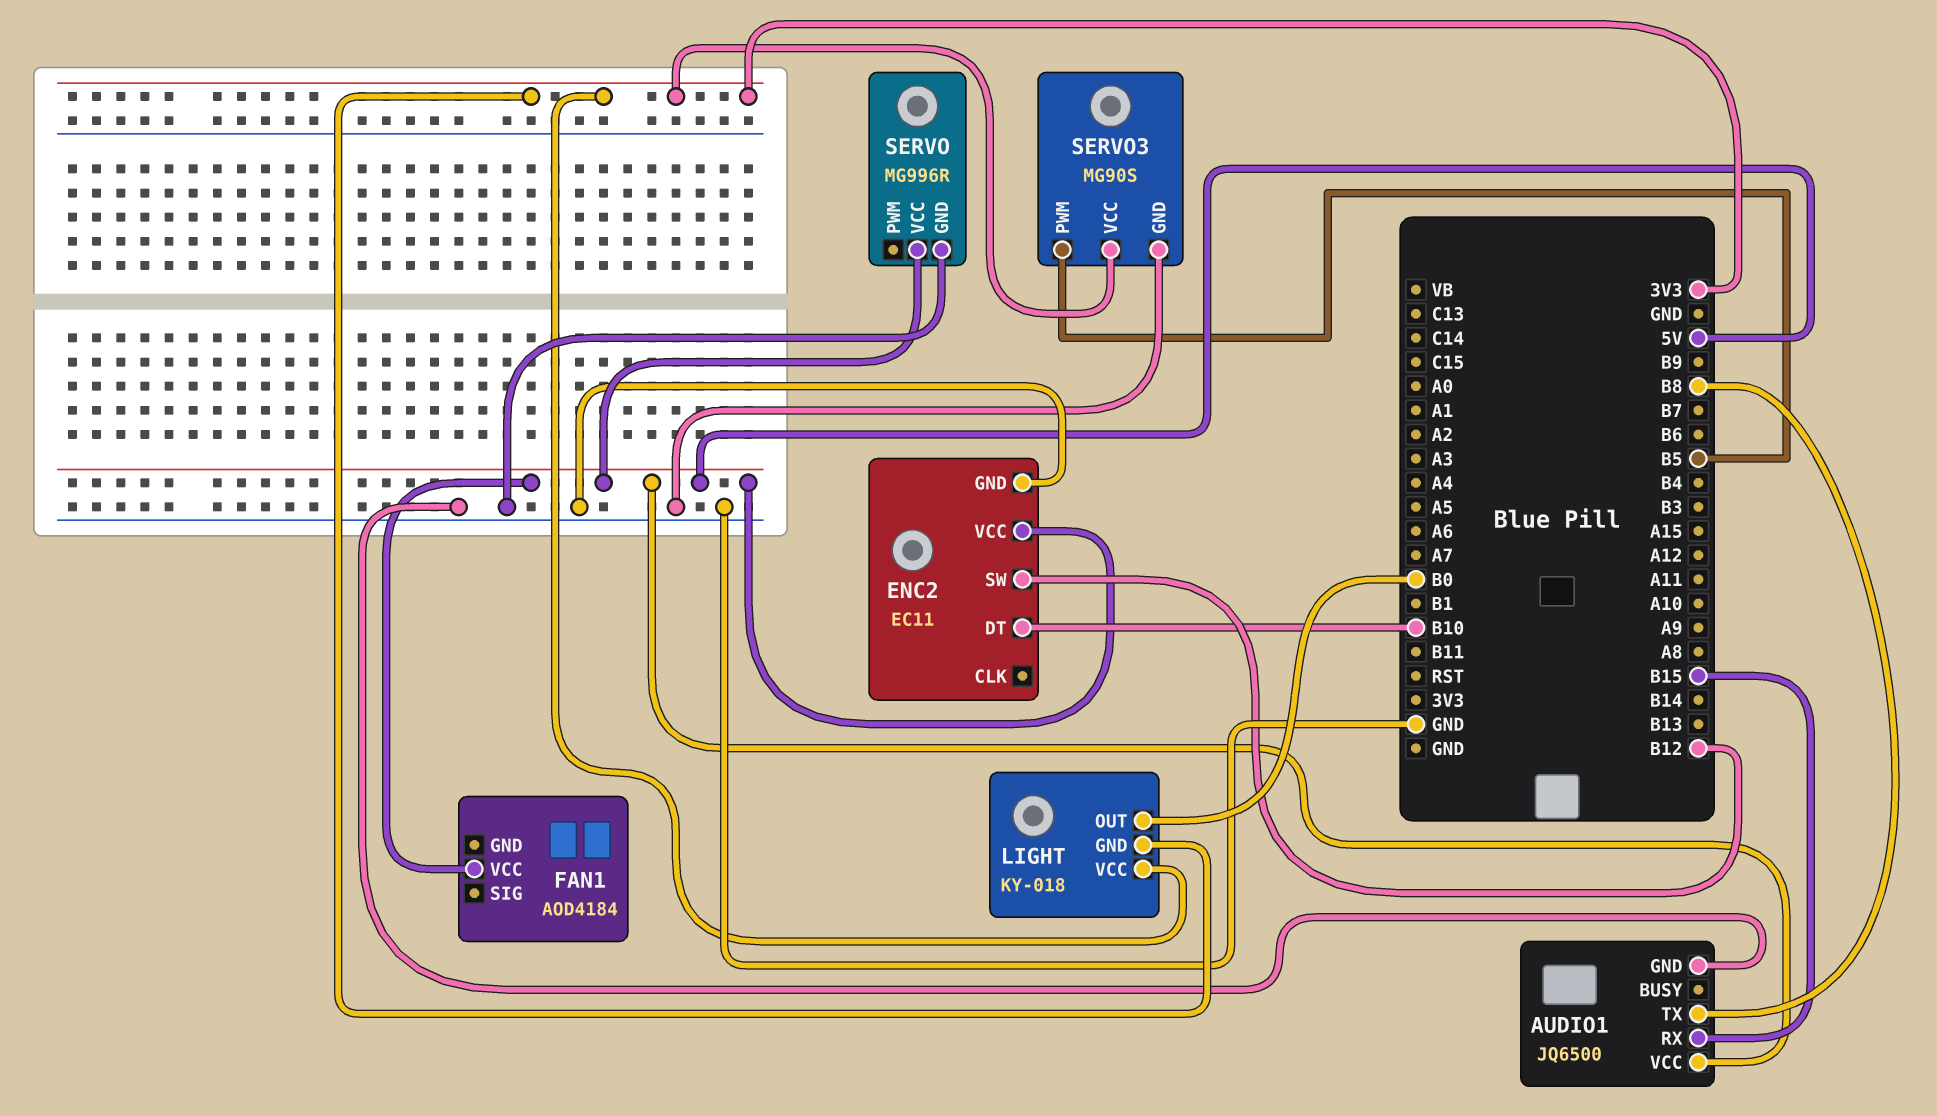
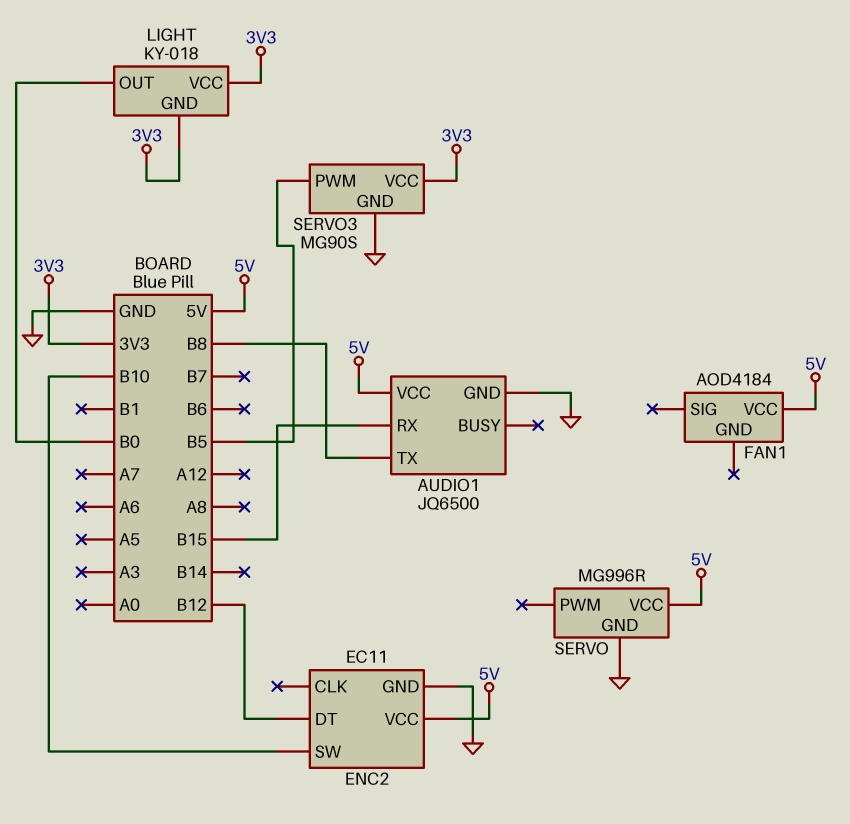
ENC2 pin DT: B10 -> B12
ENC2 pin SW: B12 -> B10

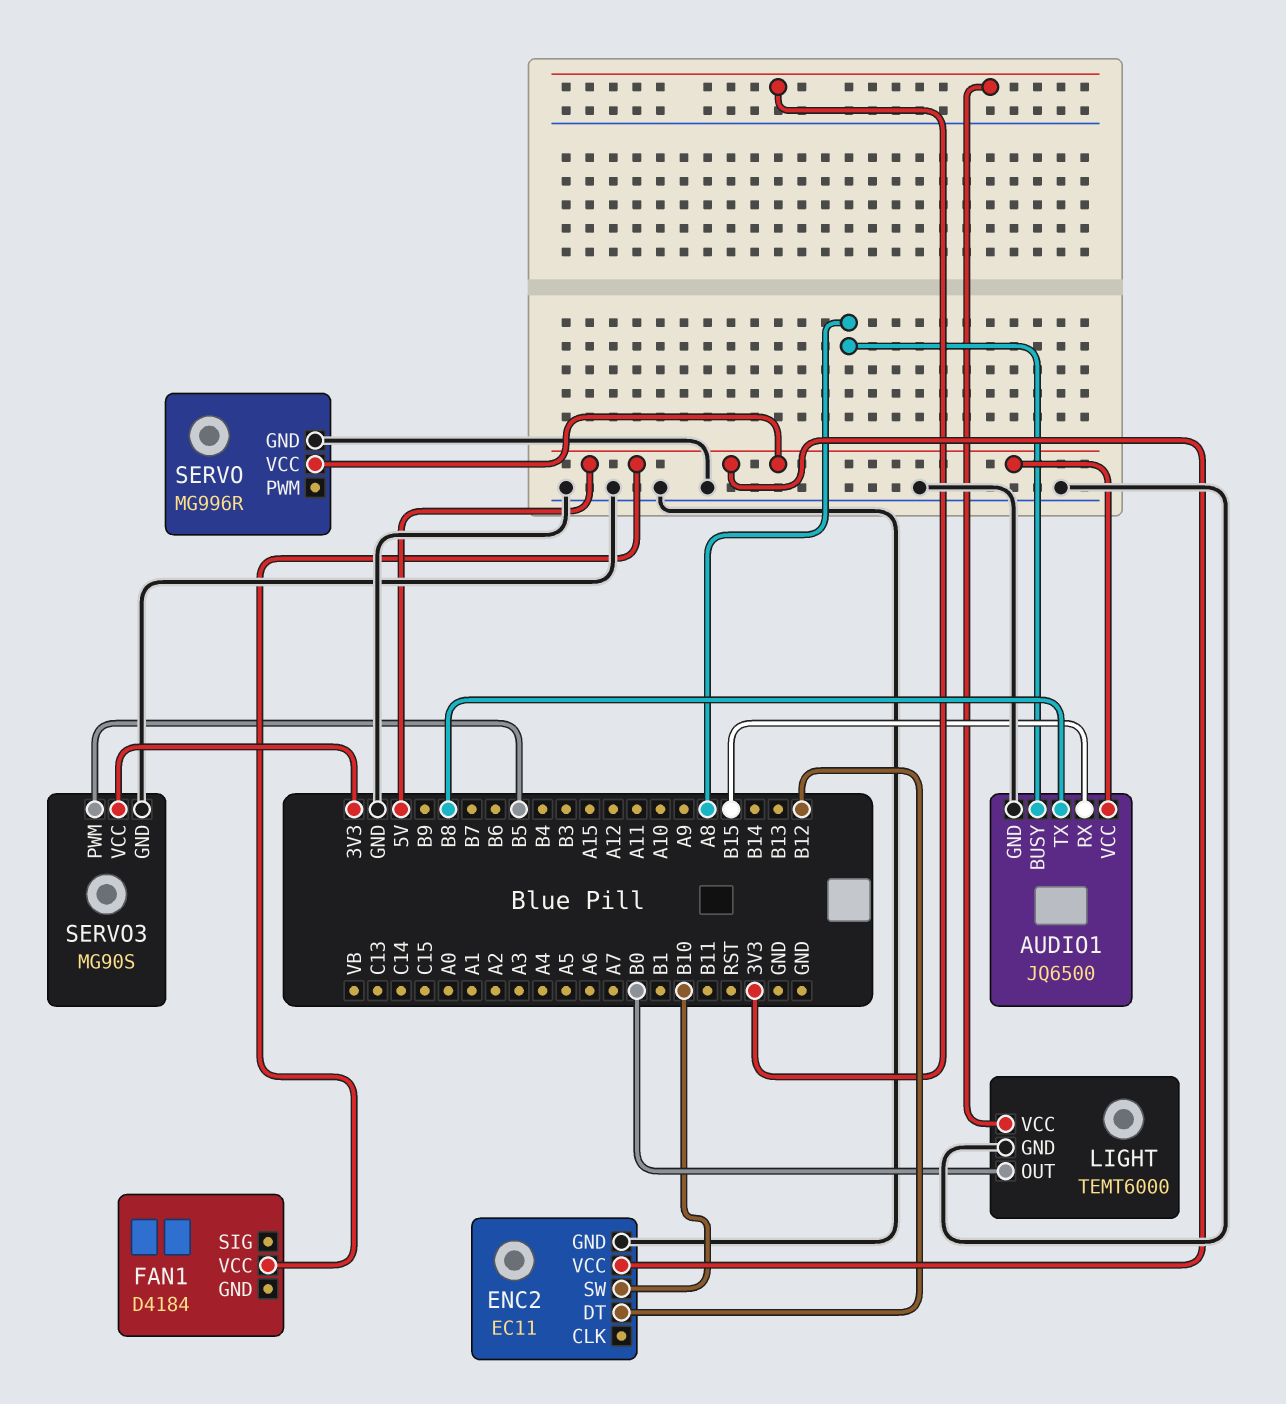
AUDIO1 pin BUSY: none -> A8
FAN1: AOD4184 -> D4184
LIGHT: KY-018 -> TEMT6000
LIGHT pin GND: 3V3 -> GND

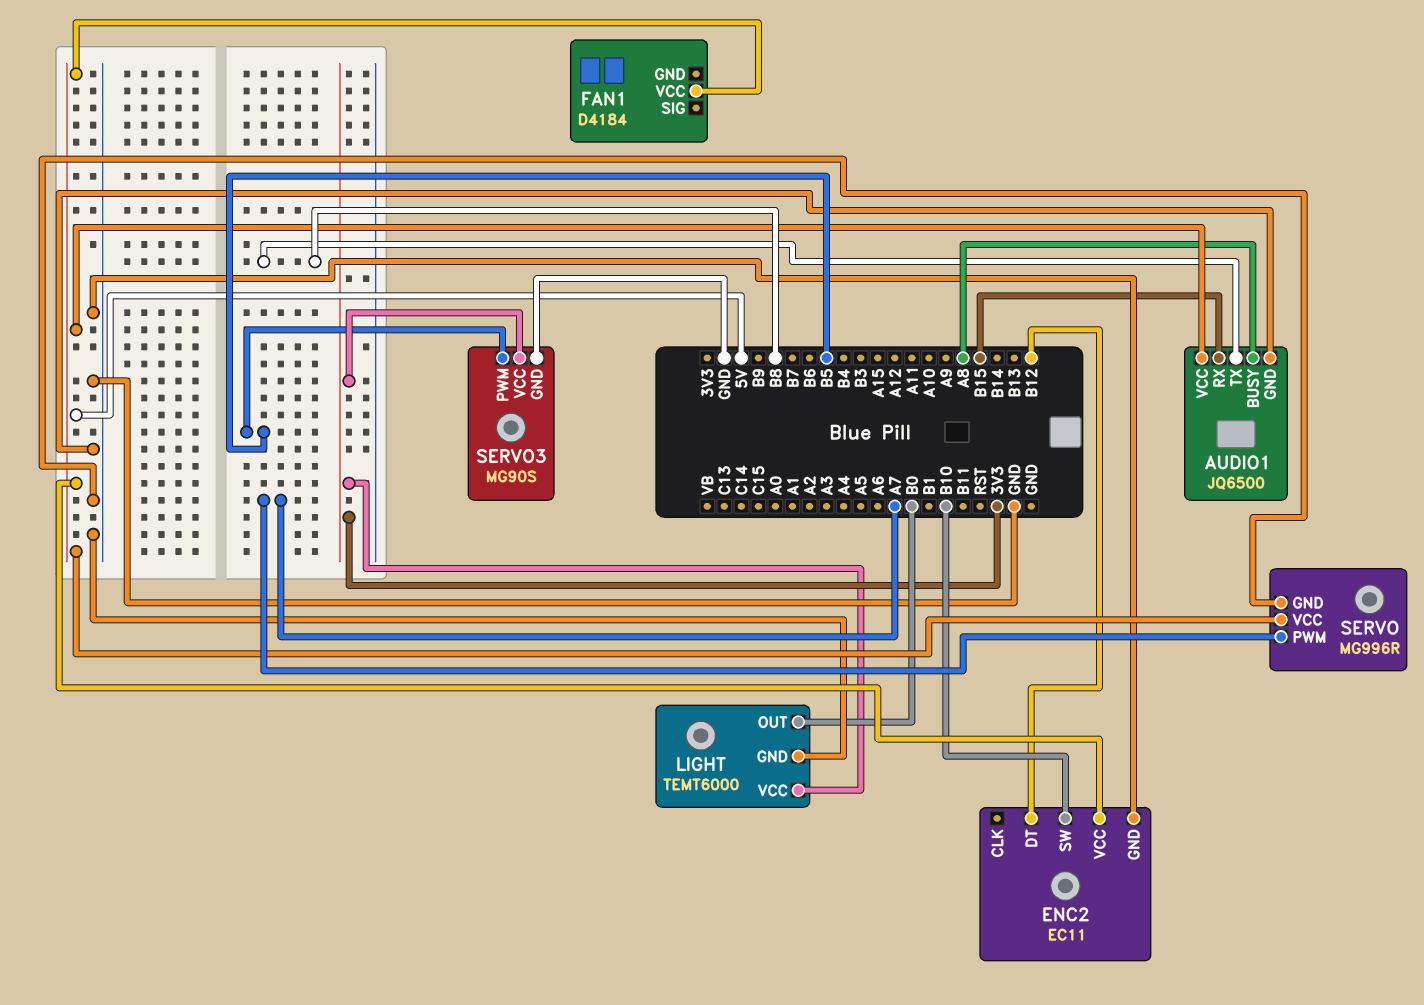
SERVO pin PWM: none -> A7

